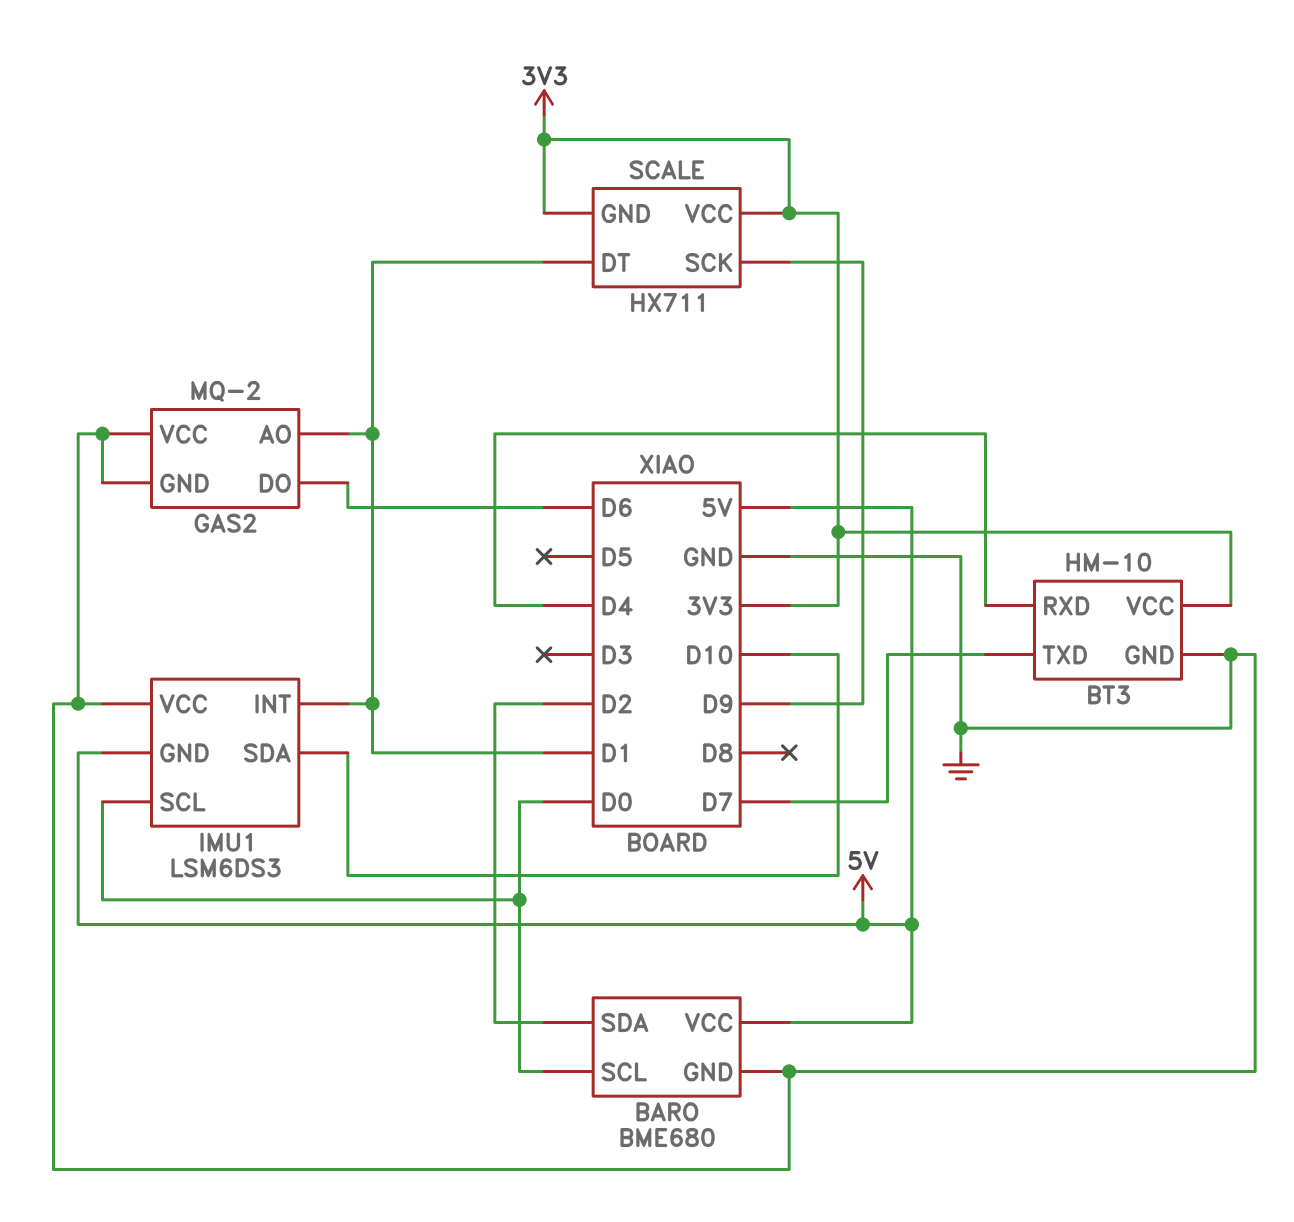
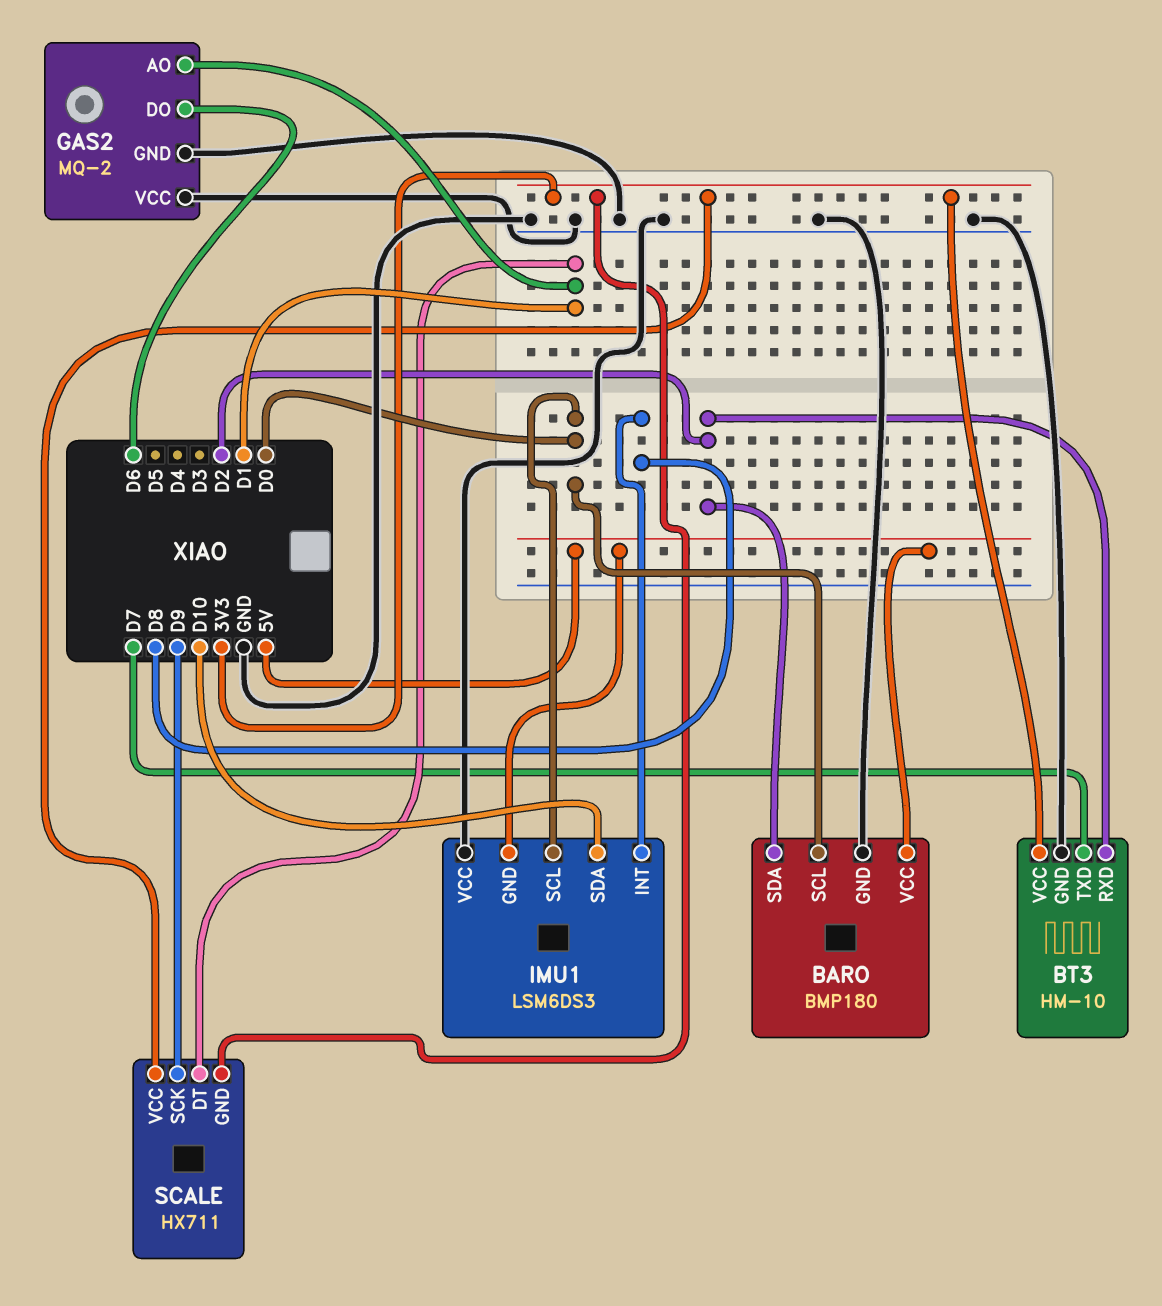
BARO: BME680 -> BMP180
BT3 pin RXD: D4 -> D2
IMU1 pin INT: D1 -> D8

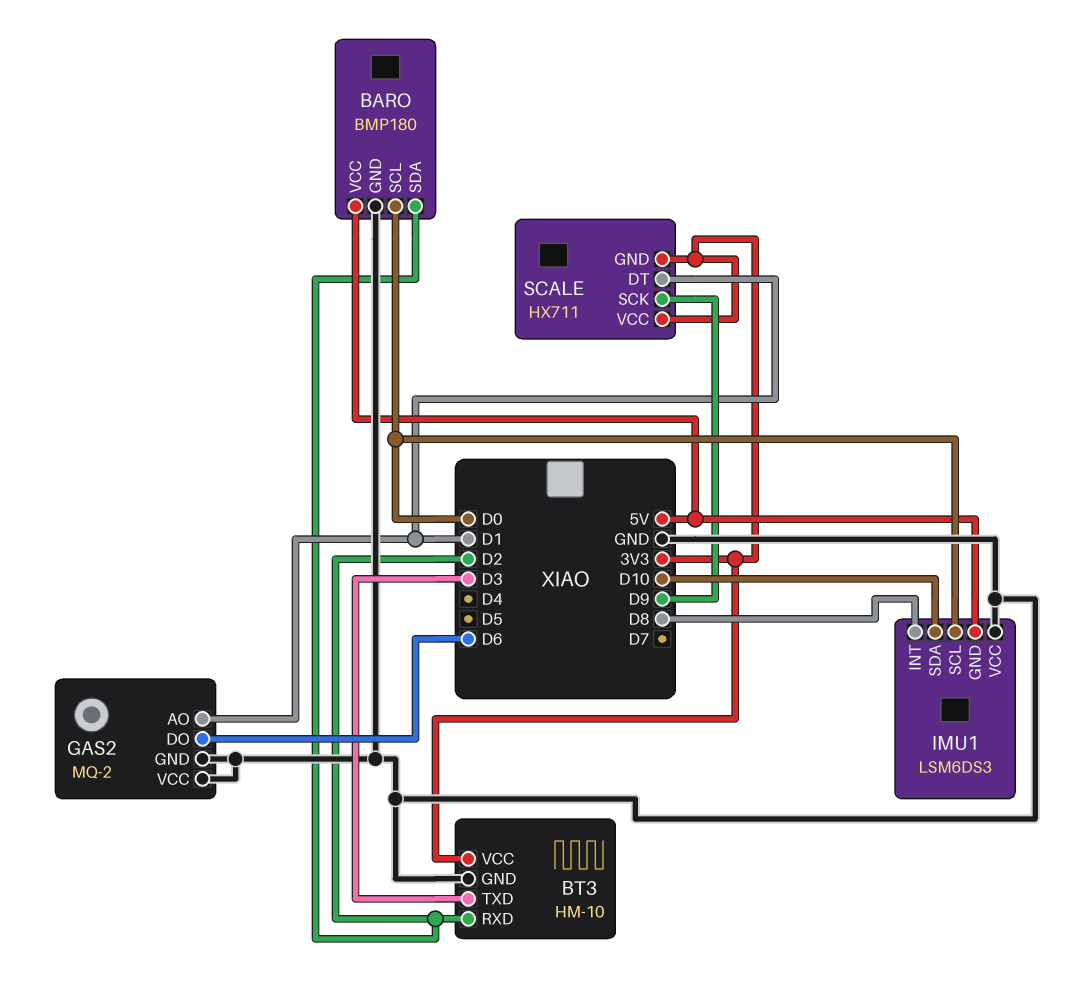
BT3 pin TXD: D7 -> D3

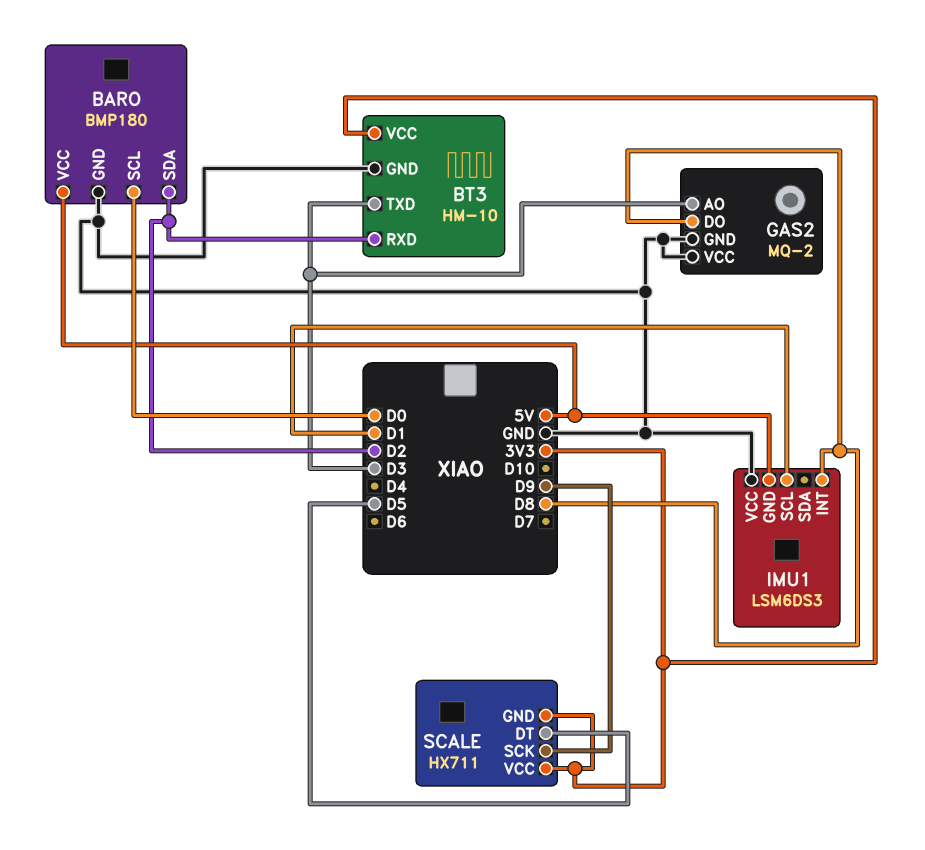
GAS2 pin AO: D1 -> D3
GAS2 pin DO: D6 -> D8
IMU1 pin SCL: D0 -> D1
IMU1 pin SDA: D10 -> none
SCALE pin DT: D1 -> D5

